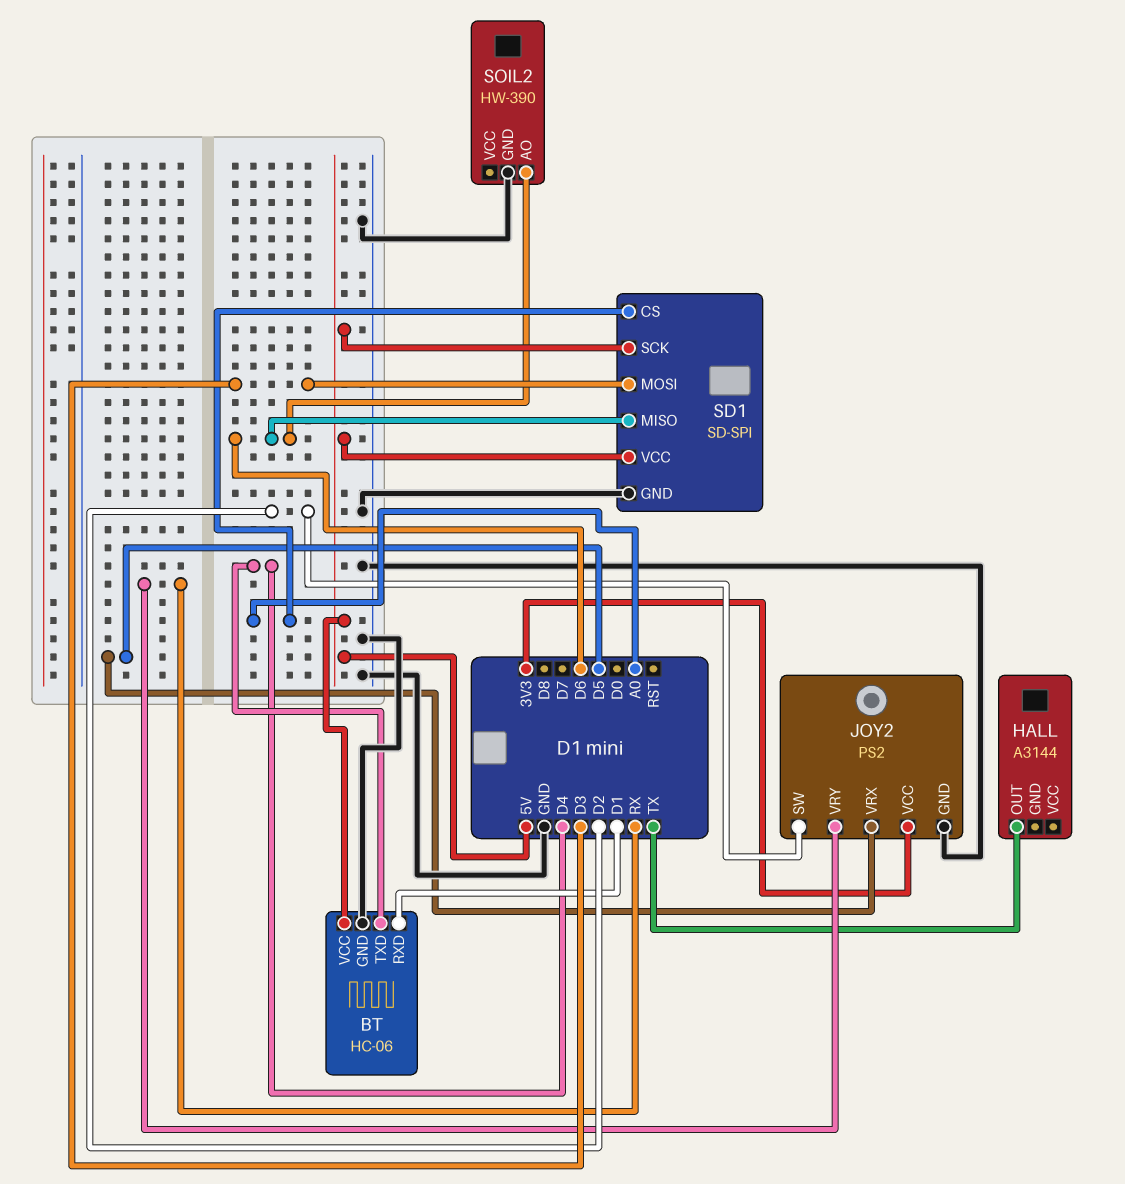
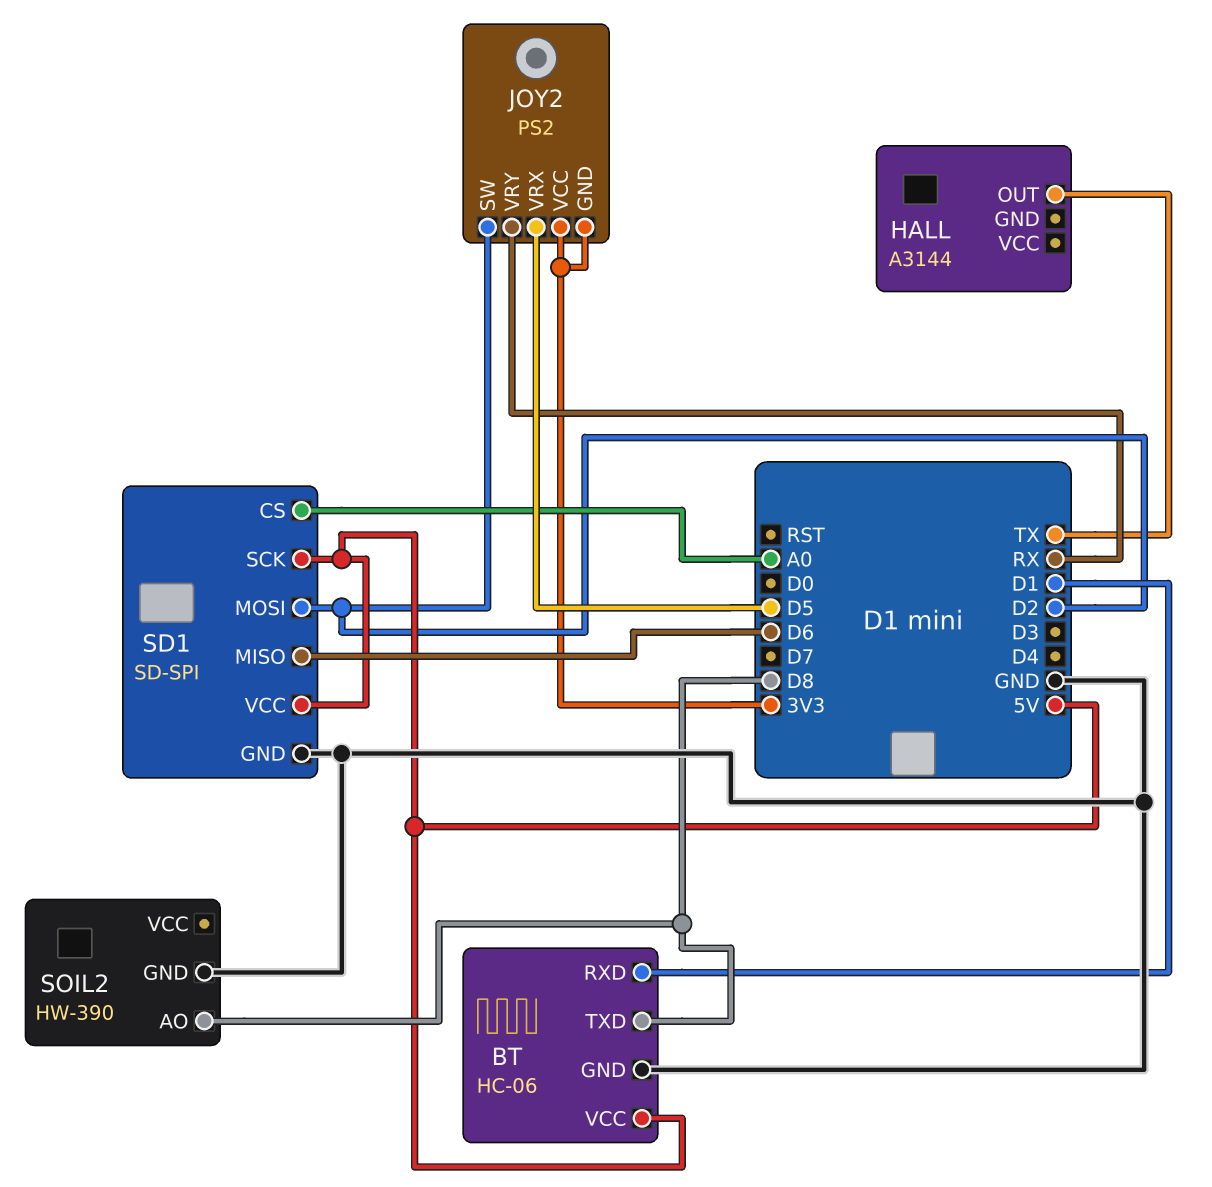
BT pin TXD: D4 -> D8
JOY2 pin GND: GND -> 3V3
SD1 pin MOSI: D3 -> D2
SOIL2 pin AO: D6 -> D8

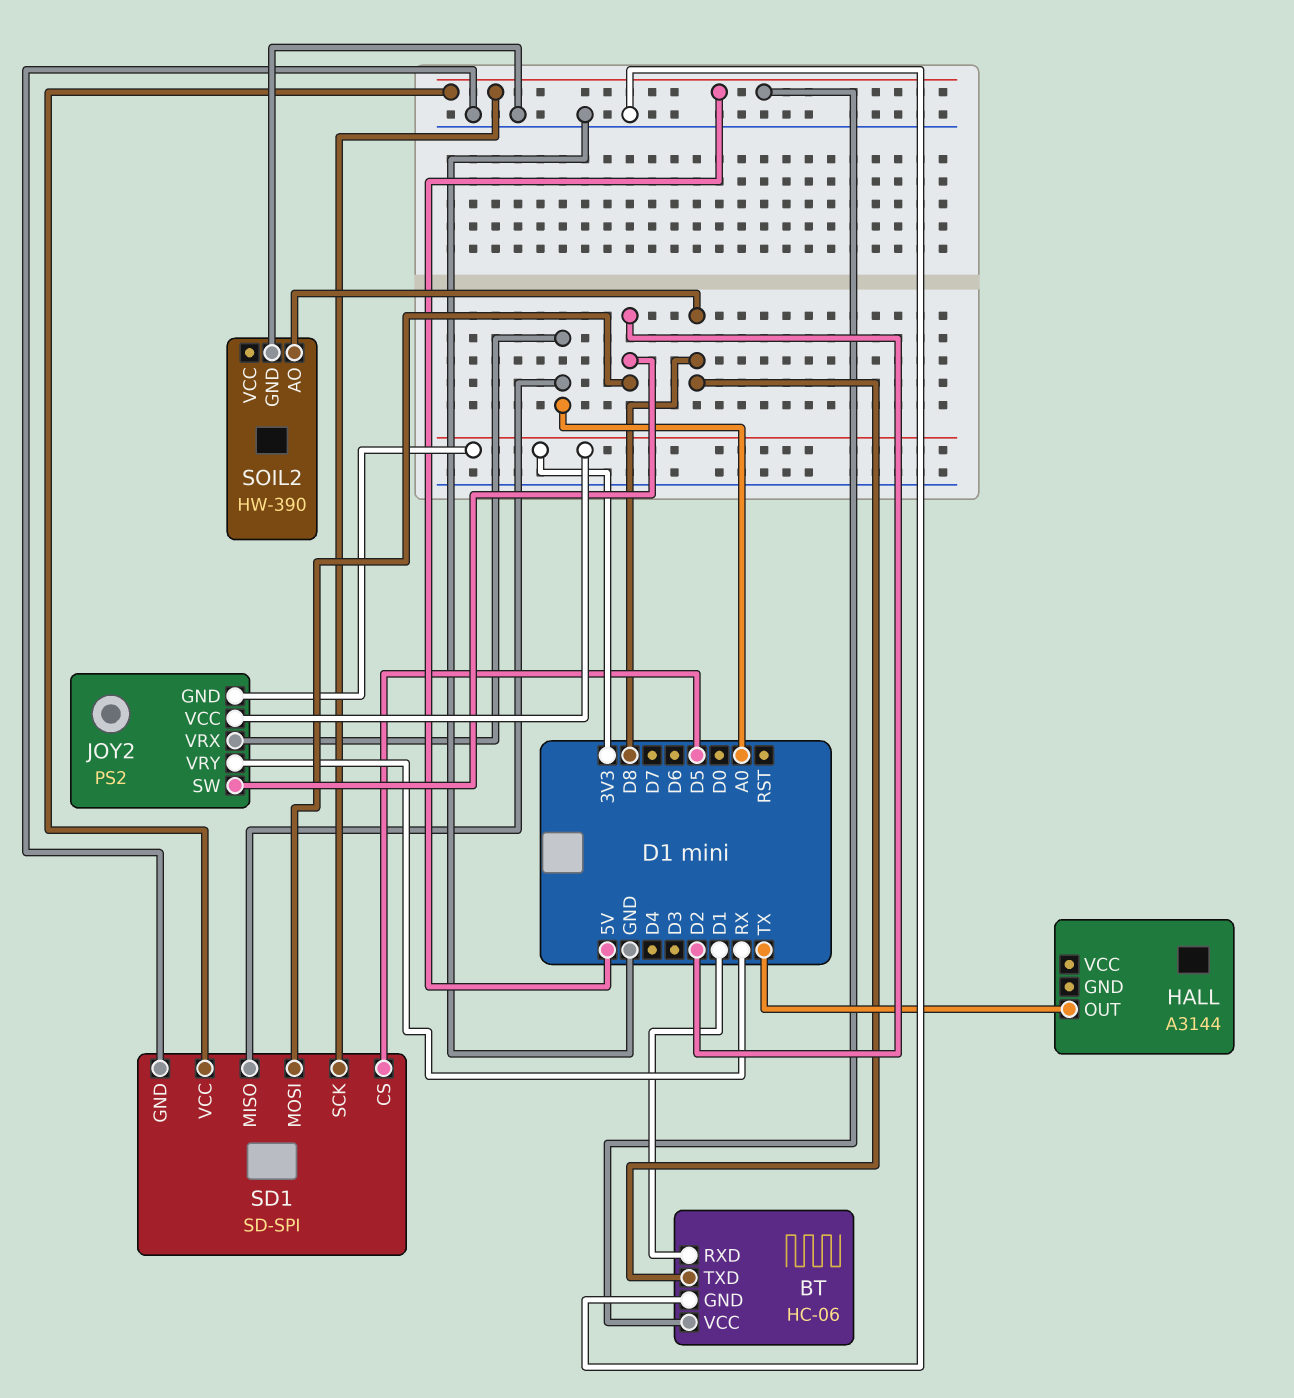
JOY2 pin VRX: D5 -> A0
SD1 pin CS: A0 -> D5
SD1 pin MISO: D6 -> A0

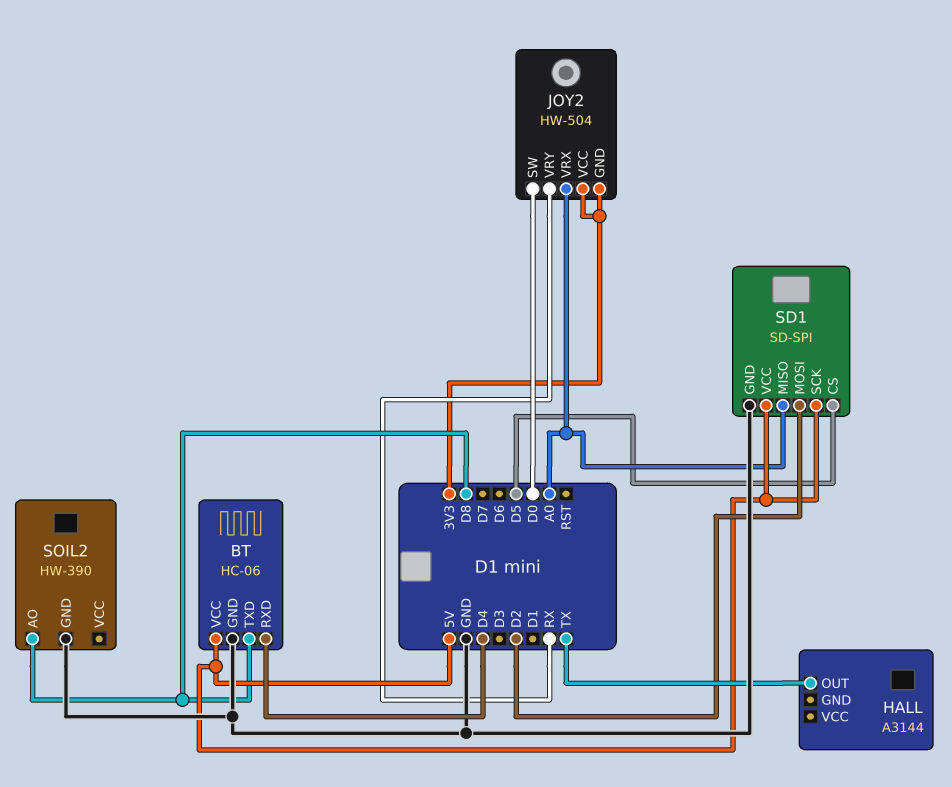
BT pin RXD: D1 -> D4
JOY2: PS2 -> HW-504
JOY2 pin SW: D2 -> D0

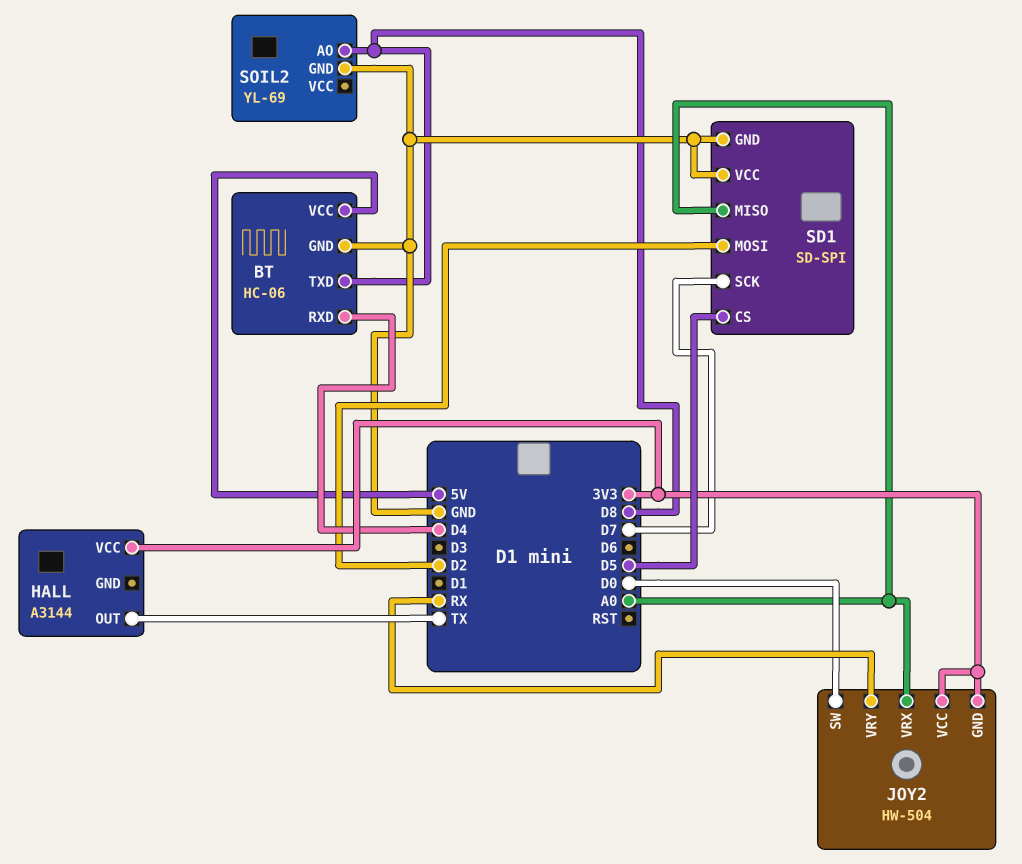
HALL pin VCC: none -> 3V3
SD1 pin SCK: 5V -> D7
SD1 pin VCC: 5V -> GND
SOIL2: HW-390 -> YL-69

